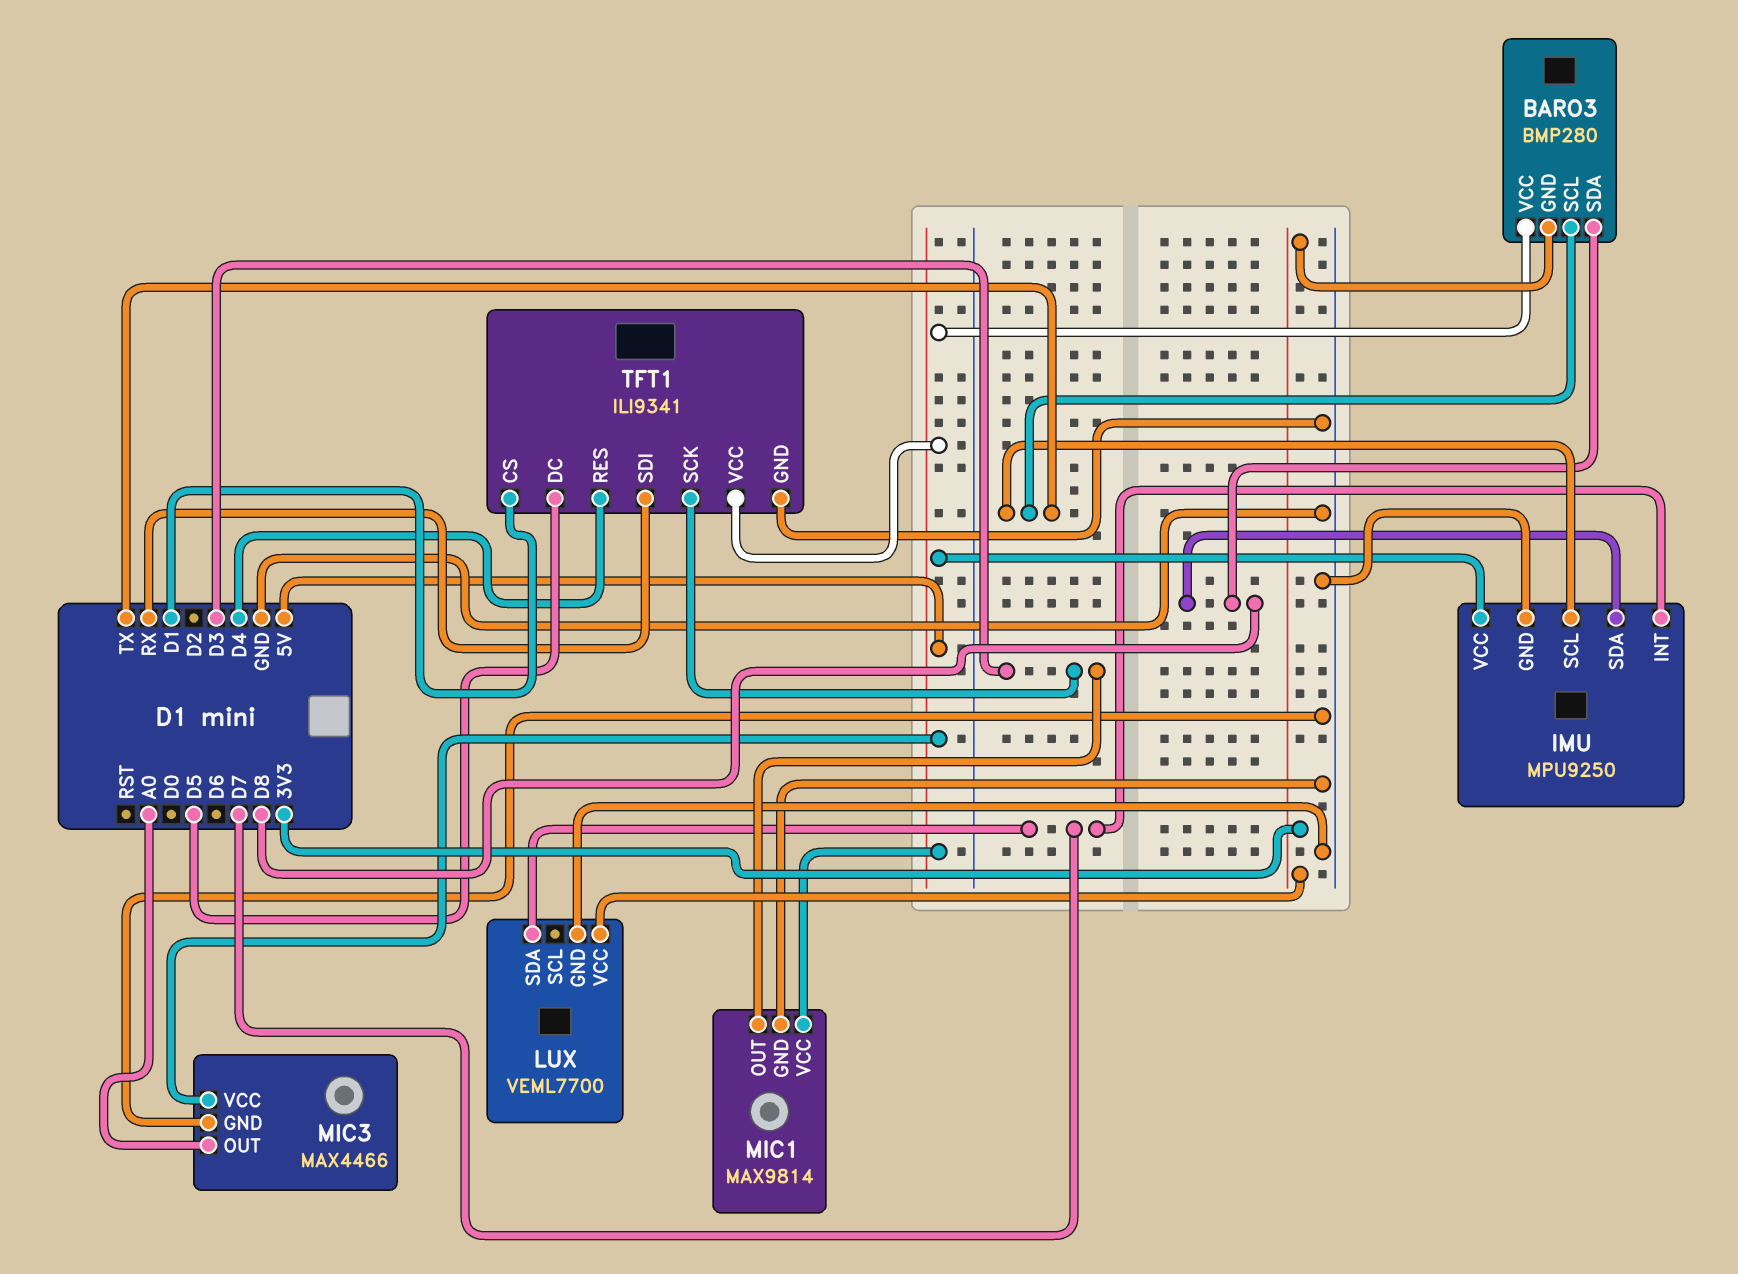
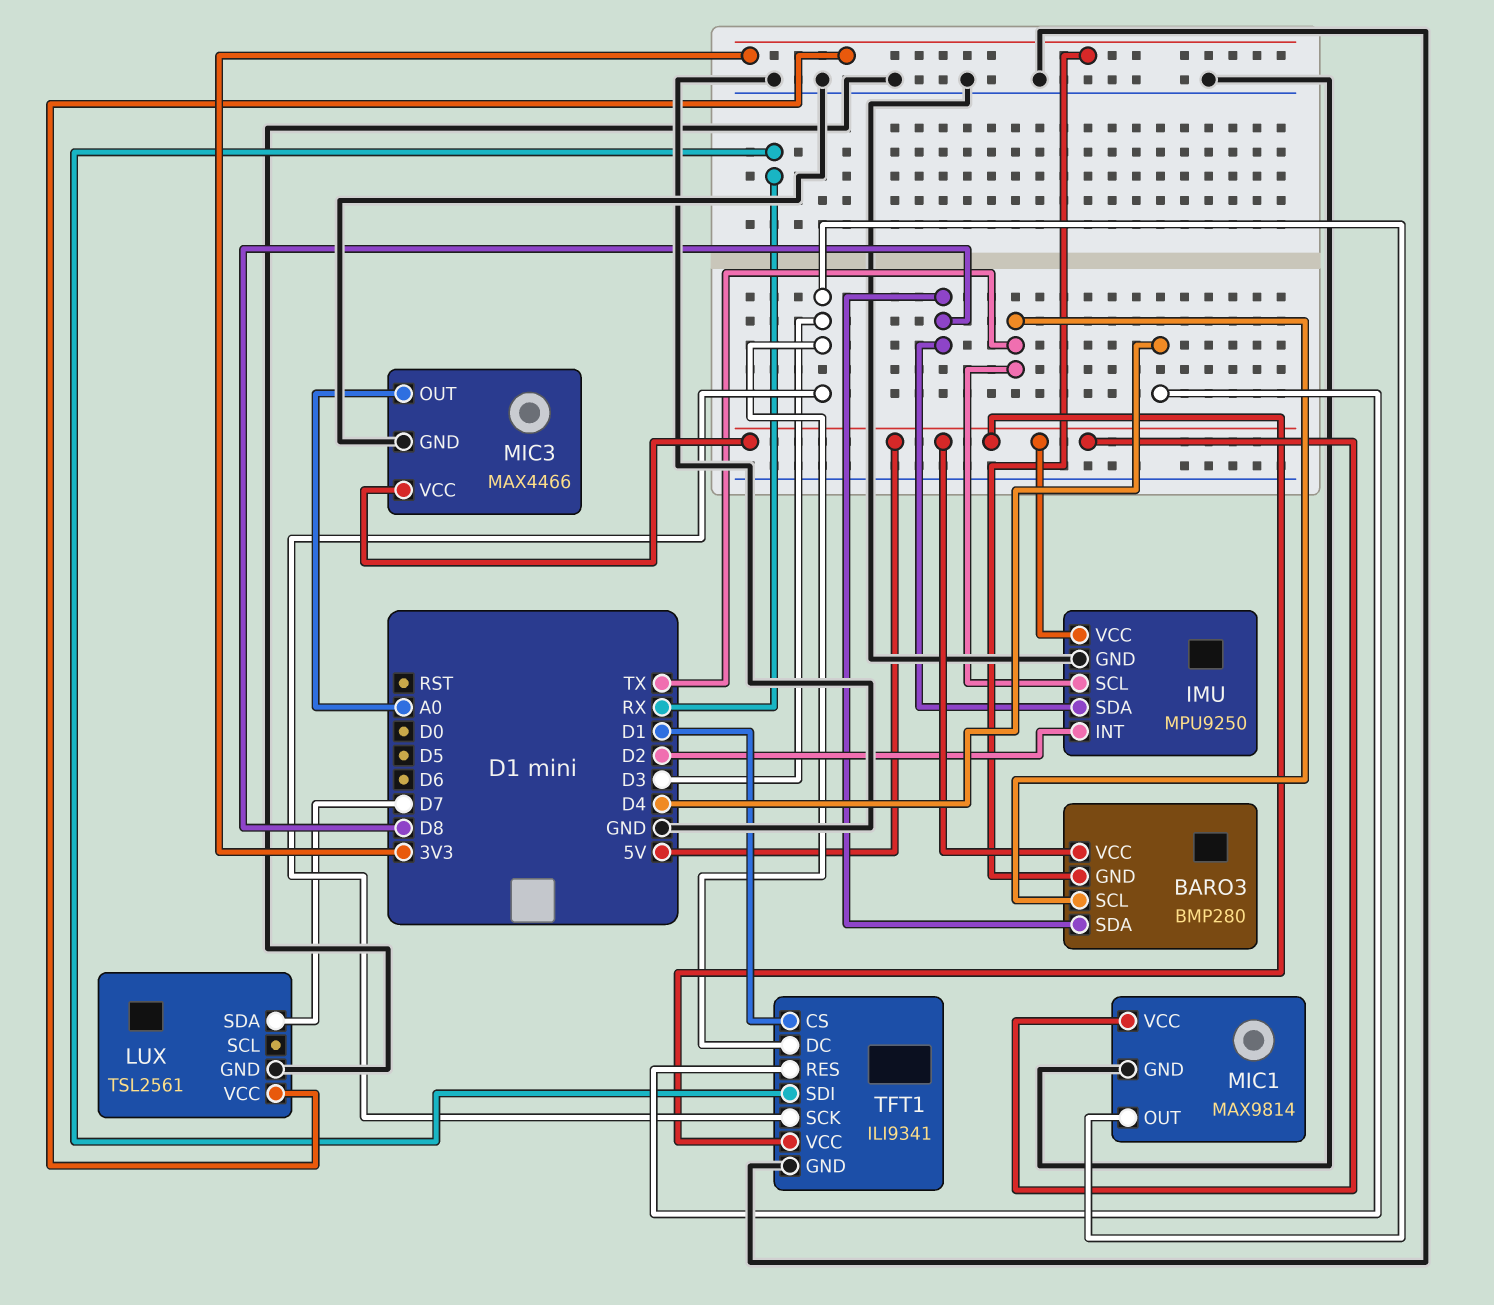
IMU pin INT: D7 -> D2
LUX: VEML7700 -> TSL2561
TFT1 pin DC: D5 -> D3

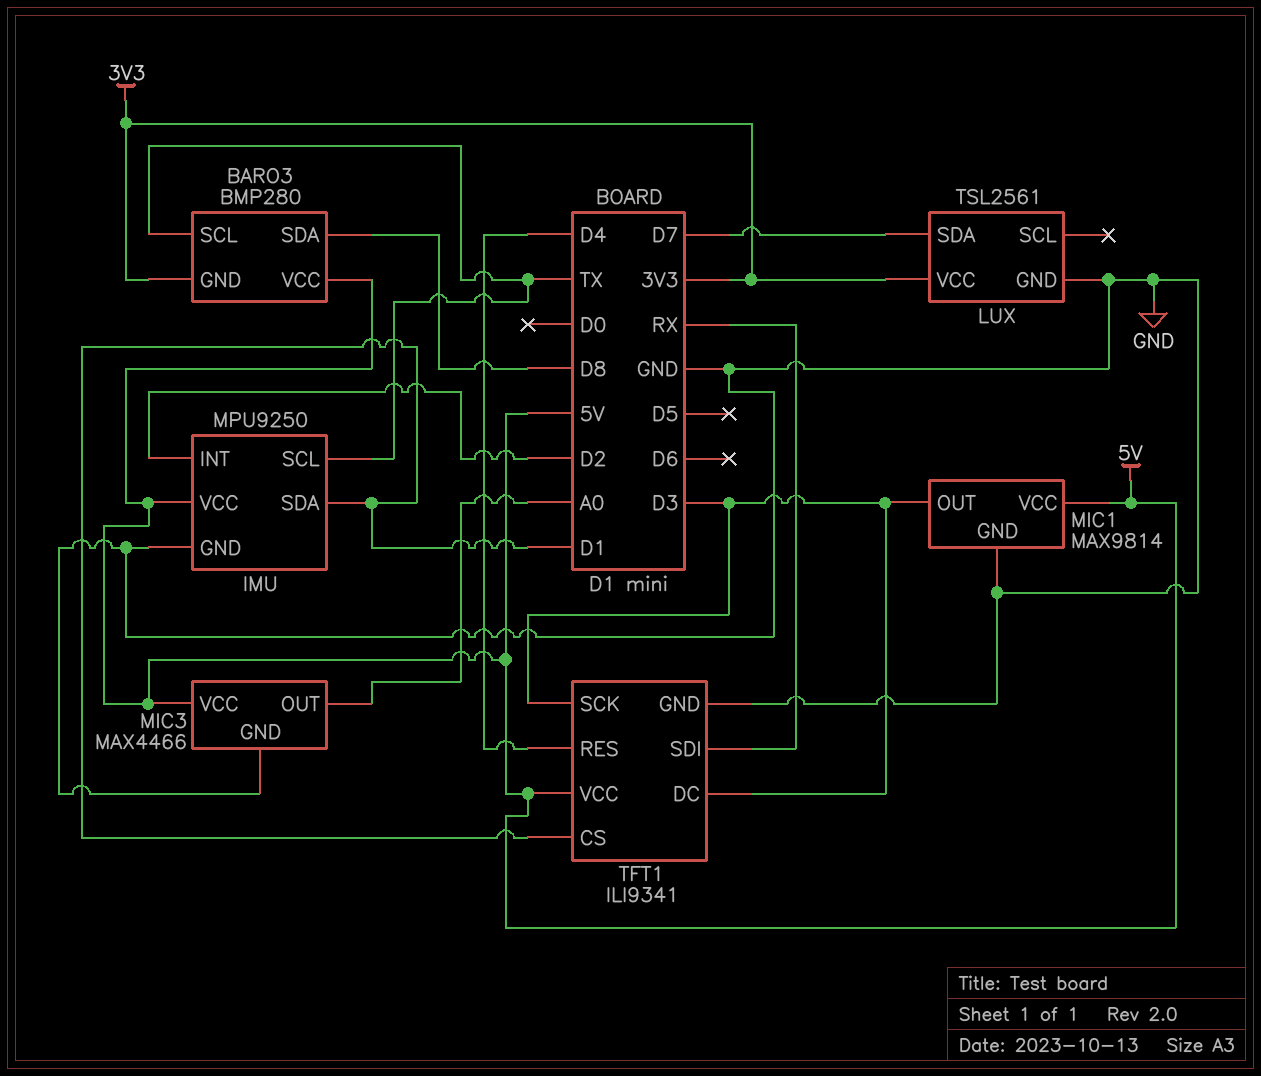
IMU pin SDA: D8 -> D1

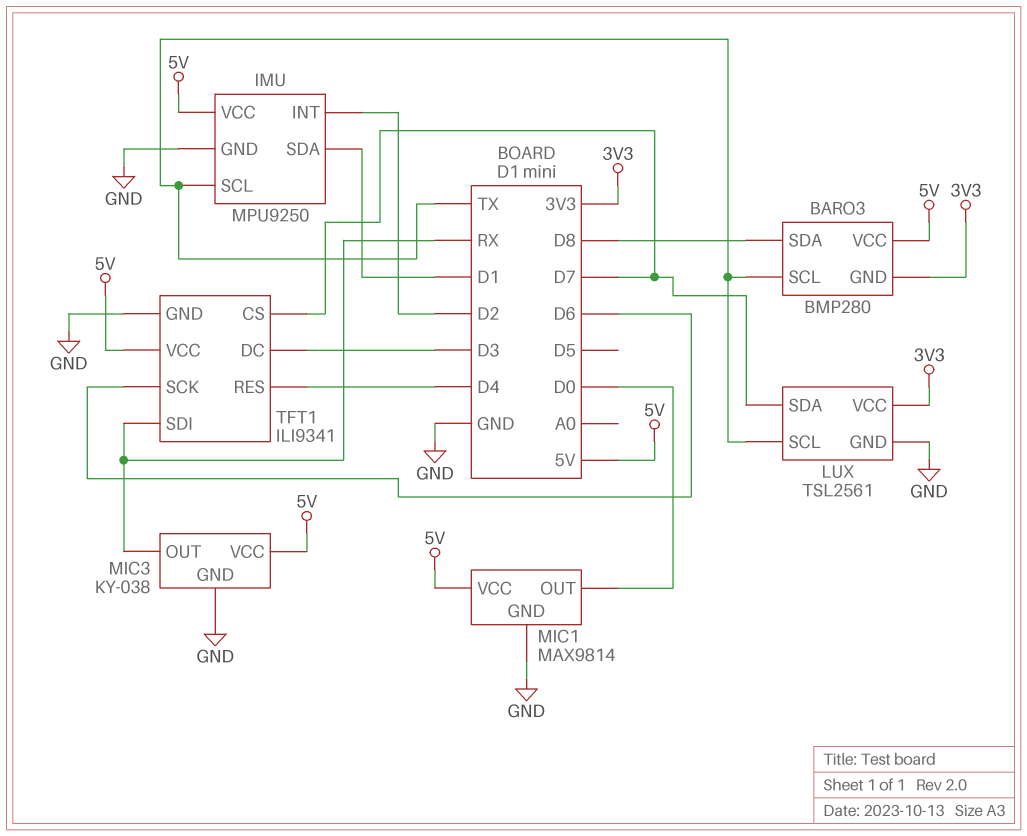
LUX pin SCL: none -> TX
MIC1 pin OUT: D3 -> D0
MIC3: MAX4466 -> KY-038
MIC3 pin OUT: A0 -> RX
TFT1 pin CS: D1 -> D7
TFT1 pin SCK: D3 -> D6

